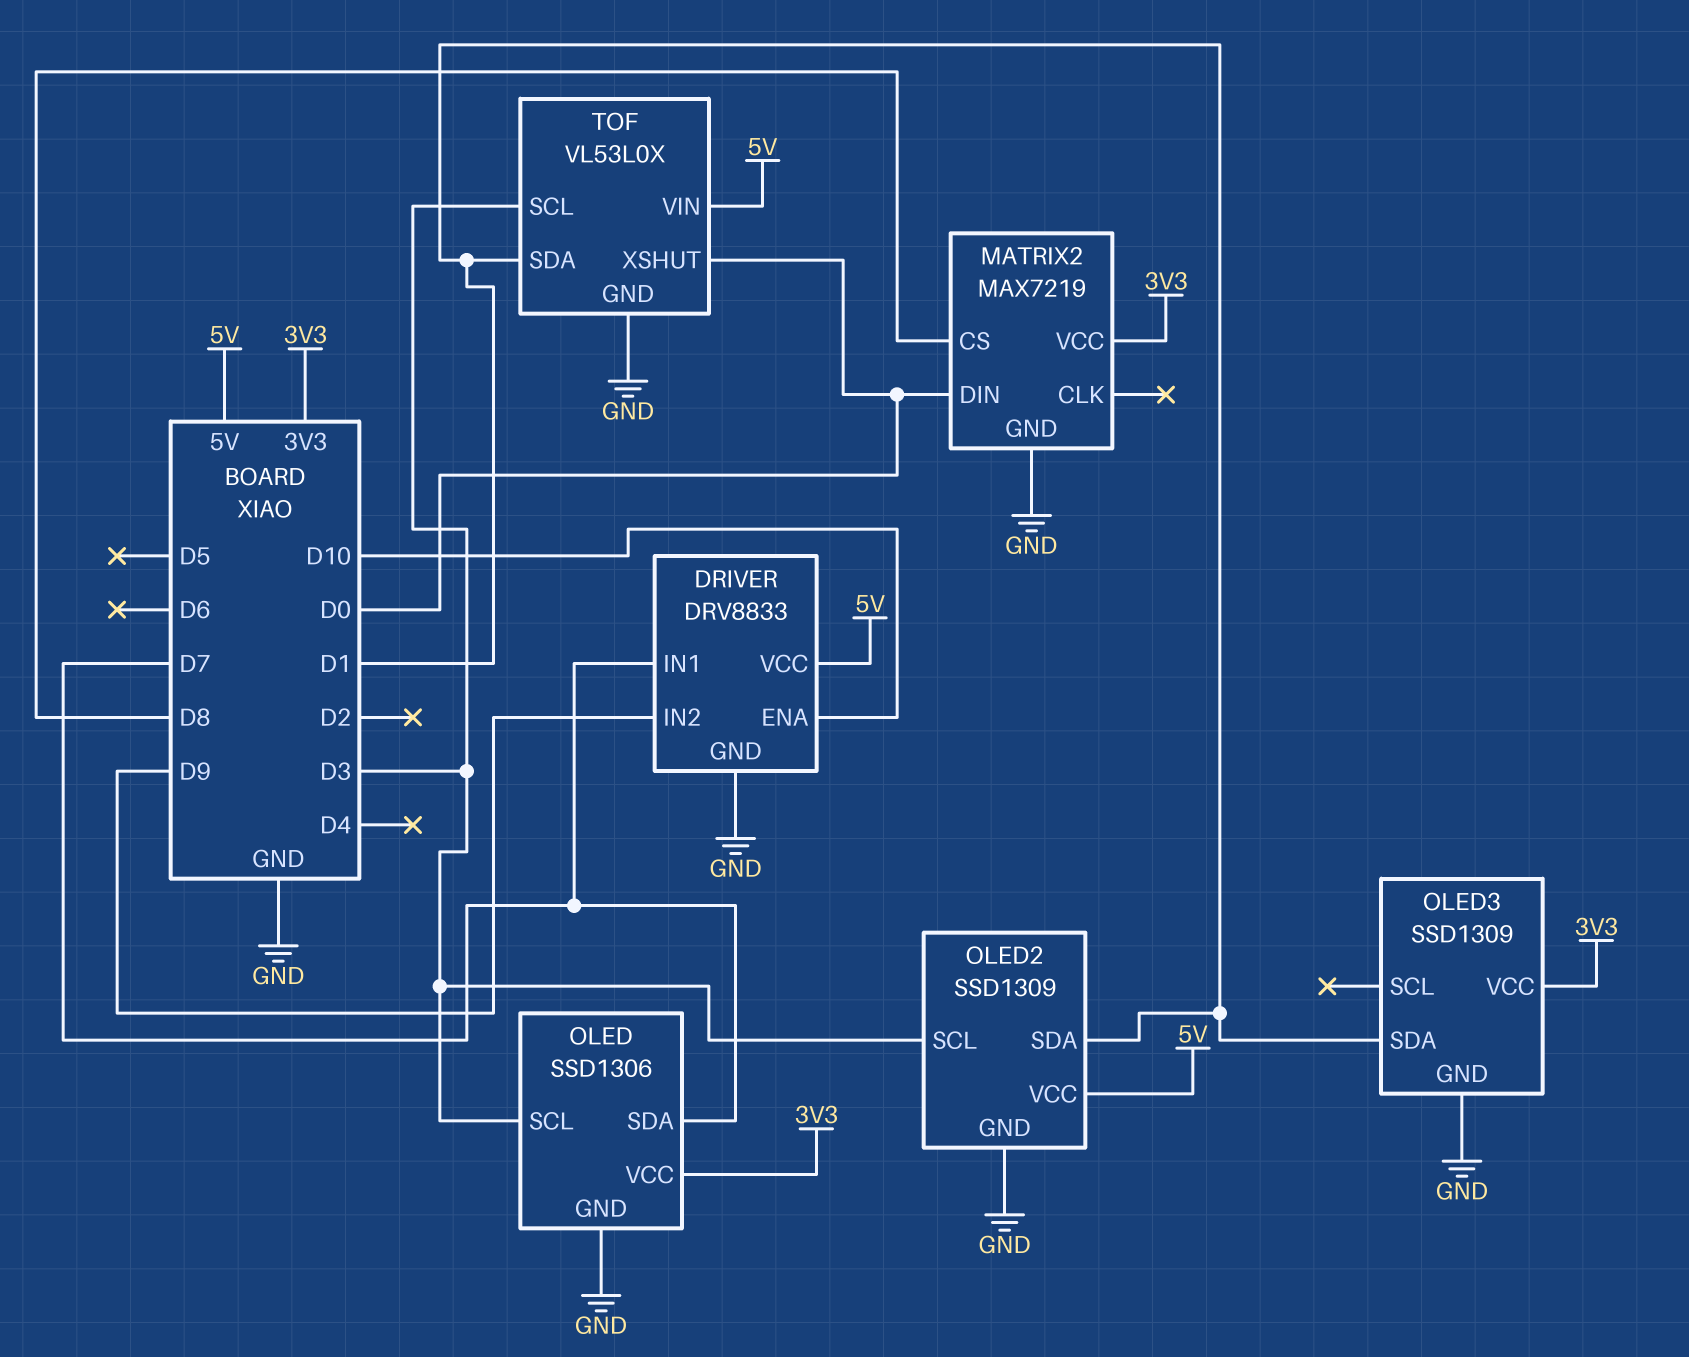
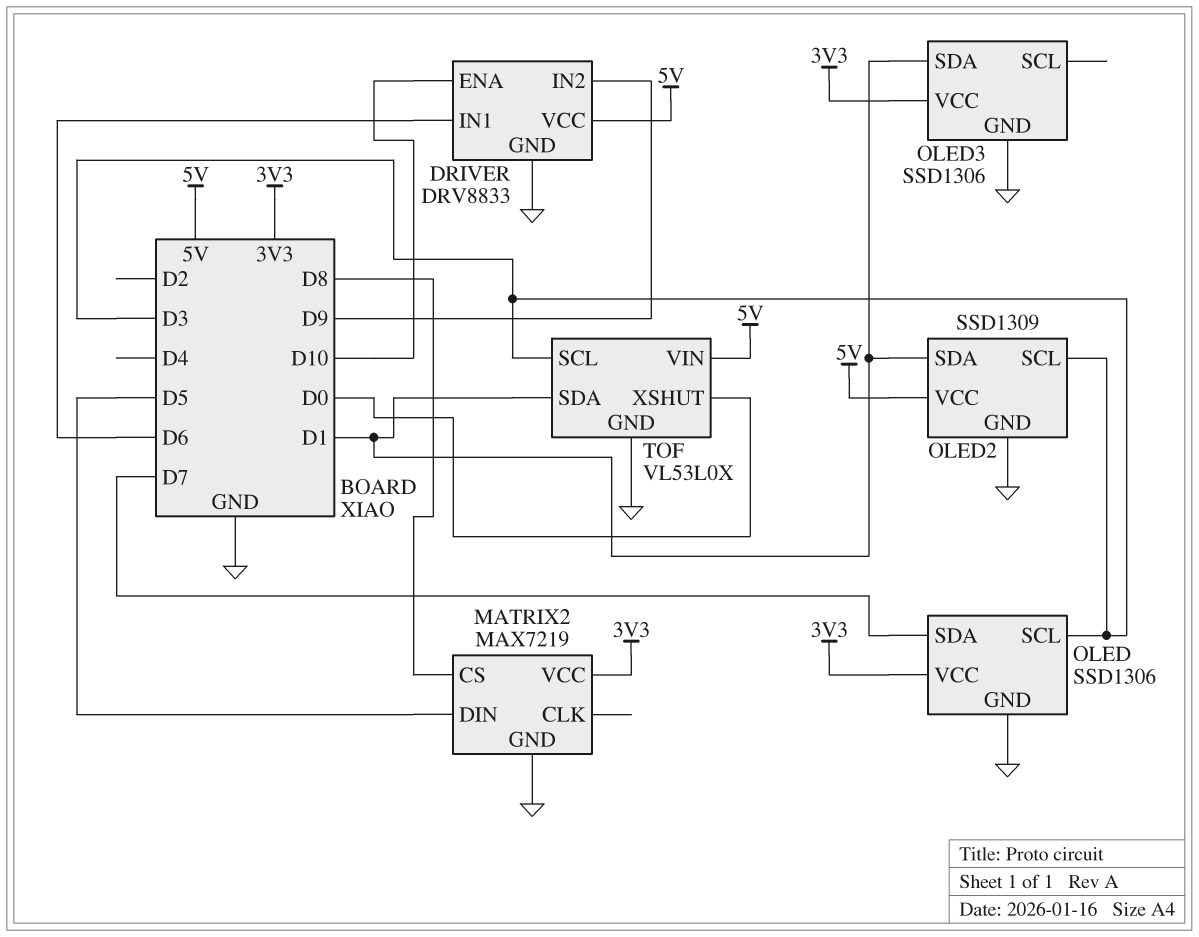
DRIVER pin IN1: D7 -> D6
MATRIX2 pin DIN: D0 -> D5
OLED3: SSD1309 -> SSD1306

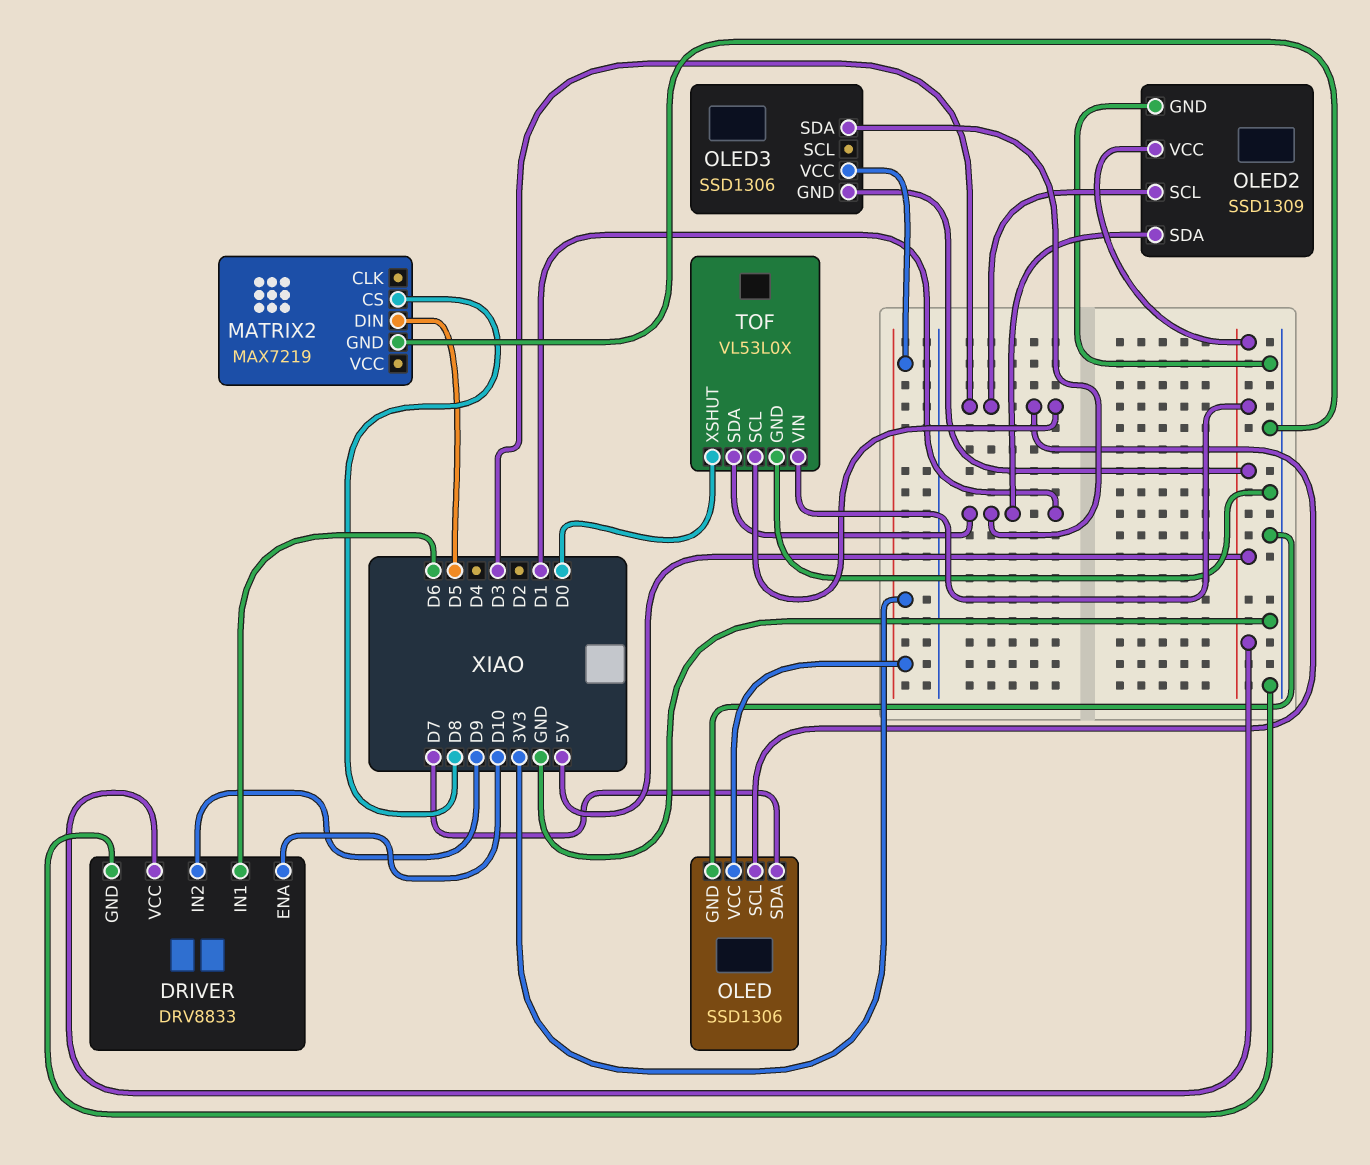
MATRIX2 pin VCC: 3V3 -> none
OLED3 pin GND: GND -> 5V

